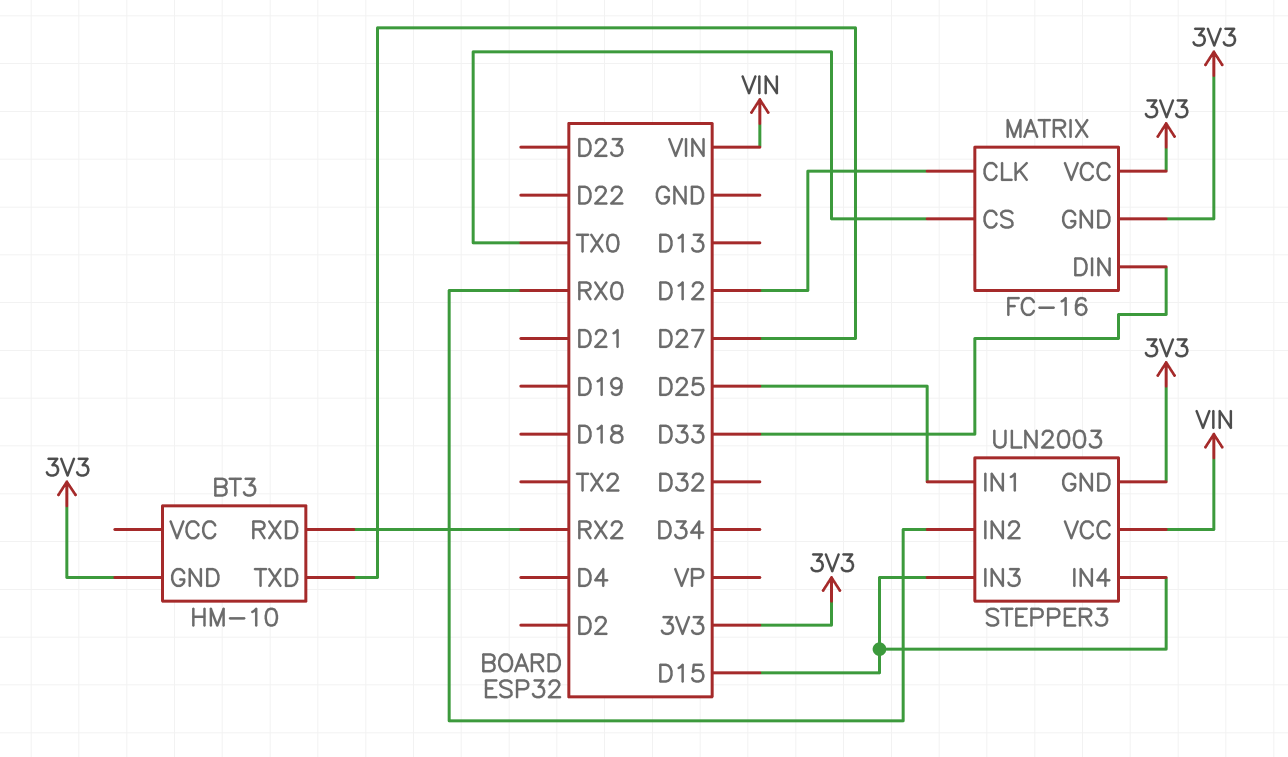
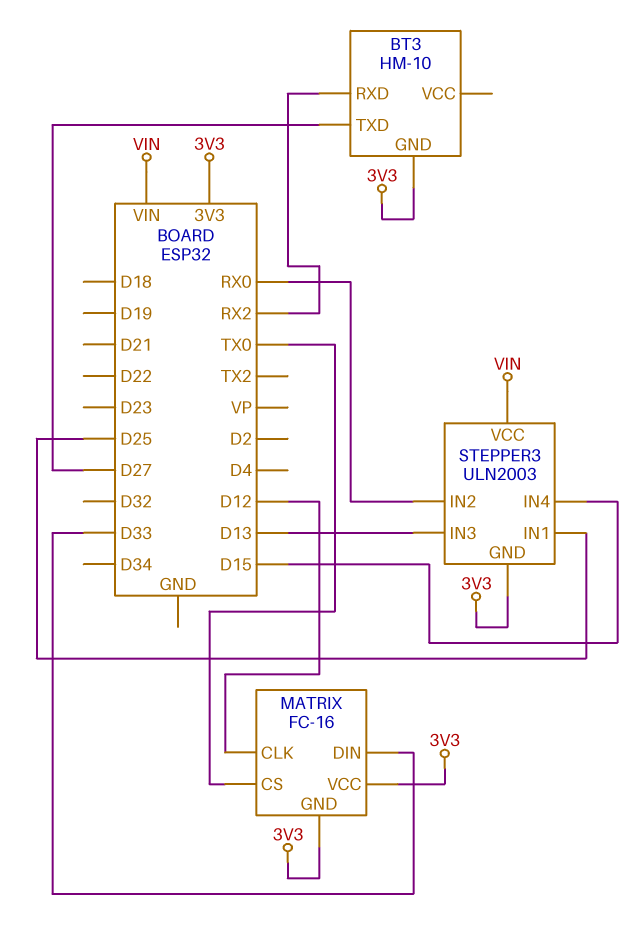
STEPPER3 pin IN3: D15 -> D13

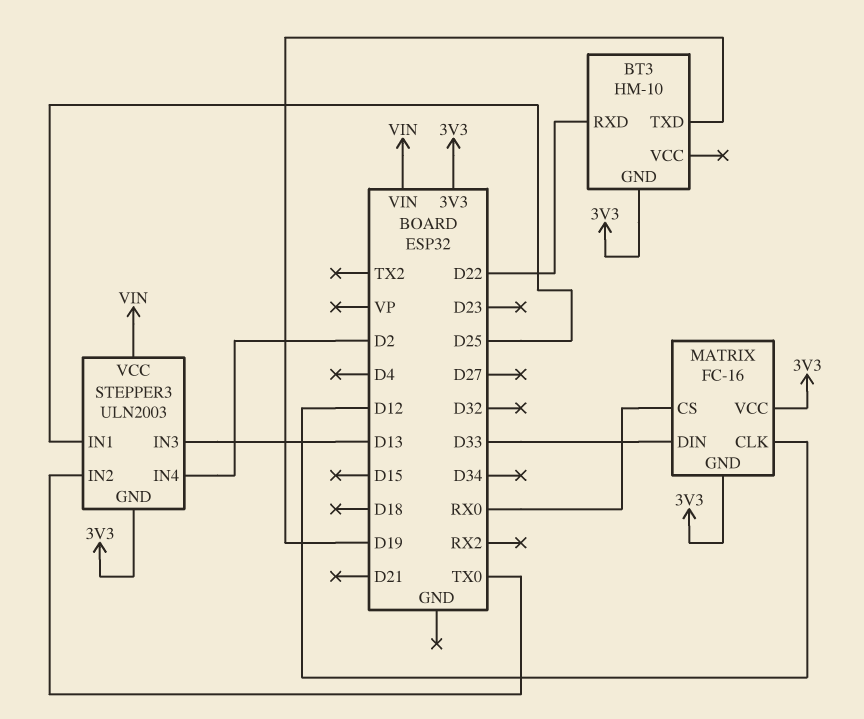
BT3 pin RXD: RX2 -> D22
BT3 pin TXD: D27 -> D19
MATRIX pin CS: TX0 -> RX0
STEPPER3 pin IN2: RX0 -> TX0
STEPPER3 pin IN4: D15 -> D2

